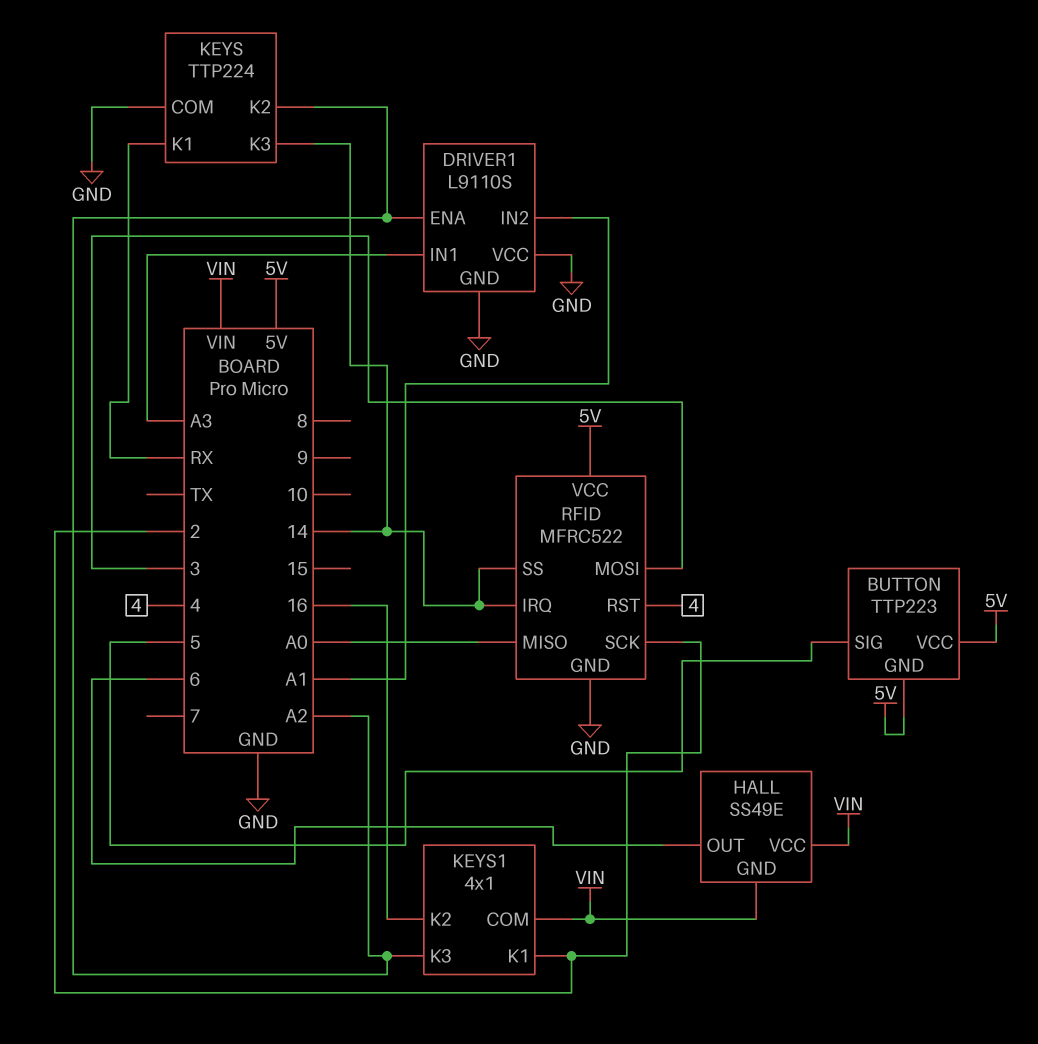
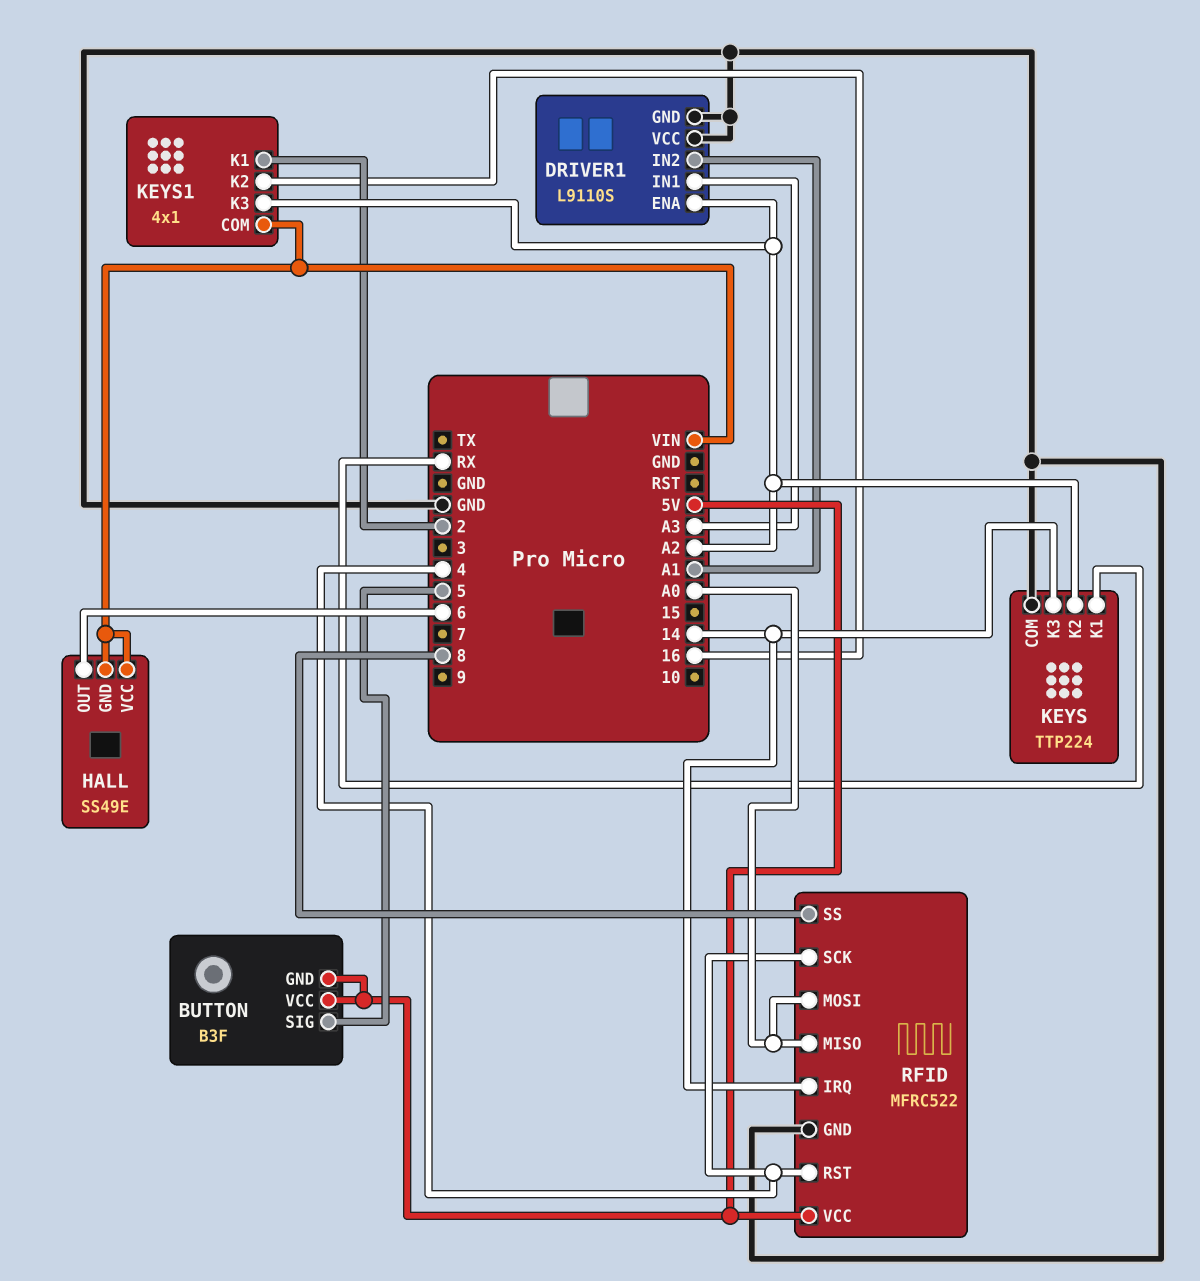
BUTTON: TTP223 -> B3F
RFID pin MOSI: 3 -> A0
RFID pin SCK: 2 -> 4
RFID pin SS: 14 -> 8

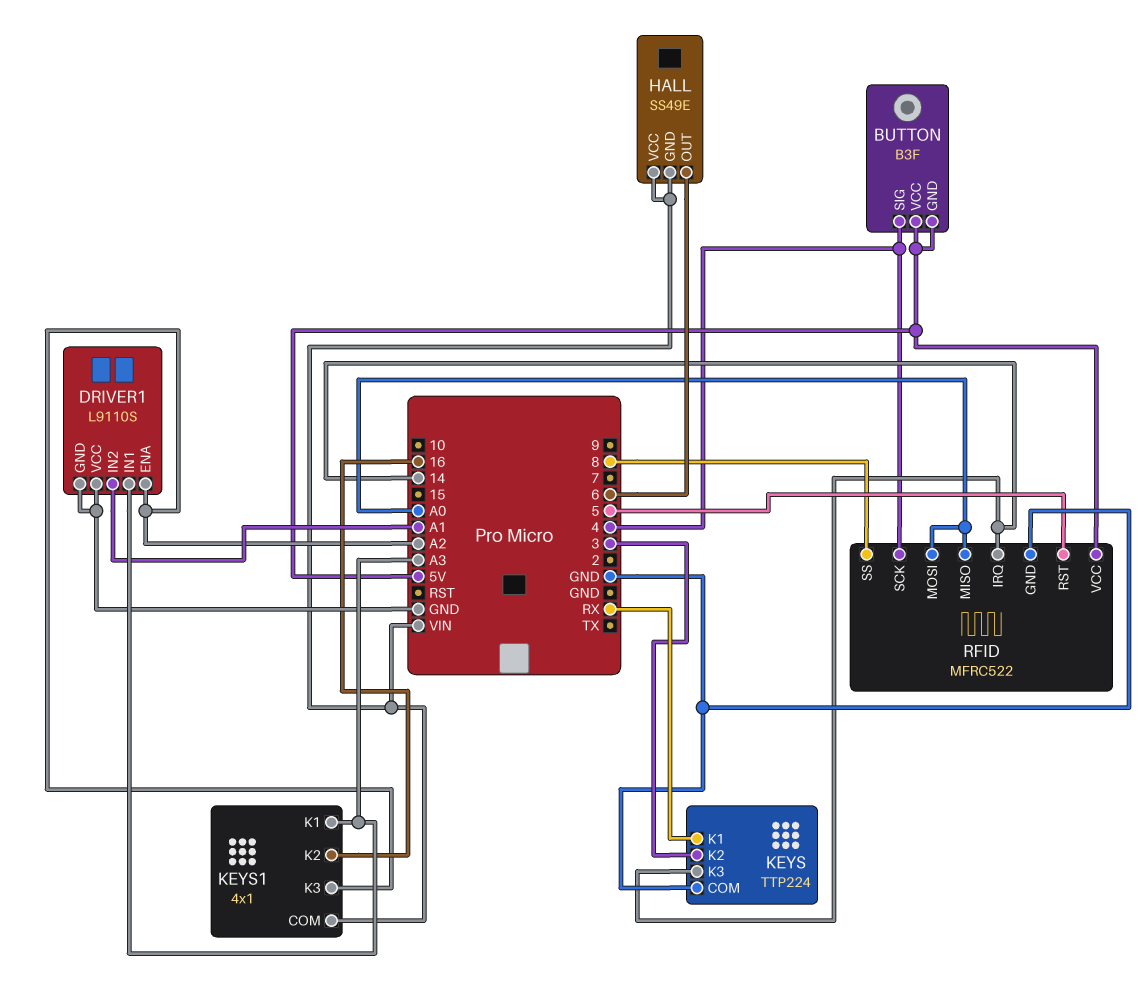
BUTTON pin SIG: 5 -> 4
KEYS pin K2: A2 -> 3
KEYS1 pin K1: 2 -> A3
RFID pin RST: 4 -> 5

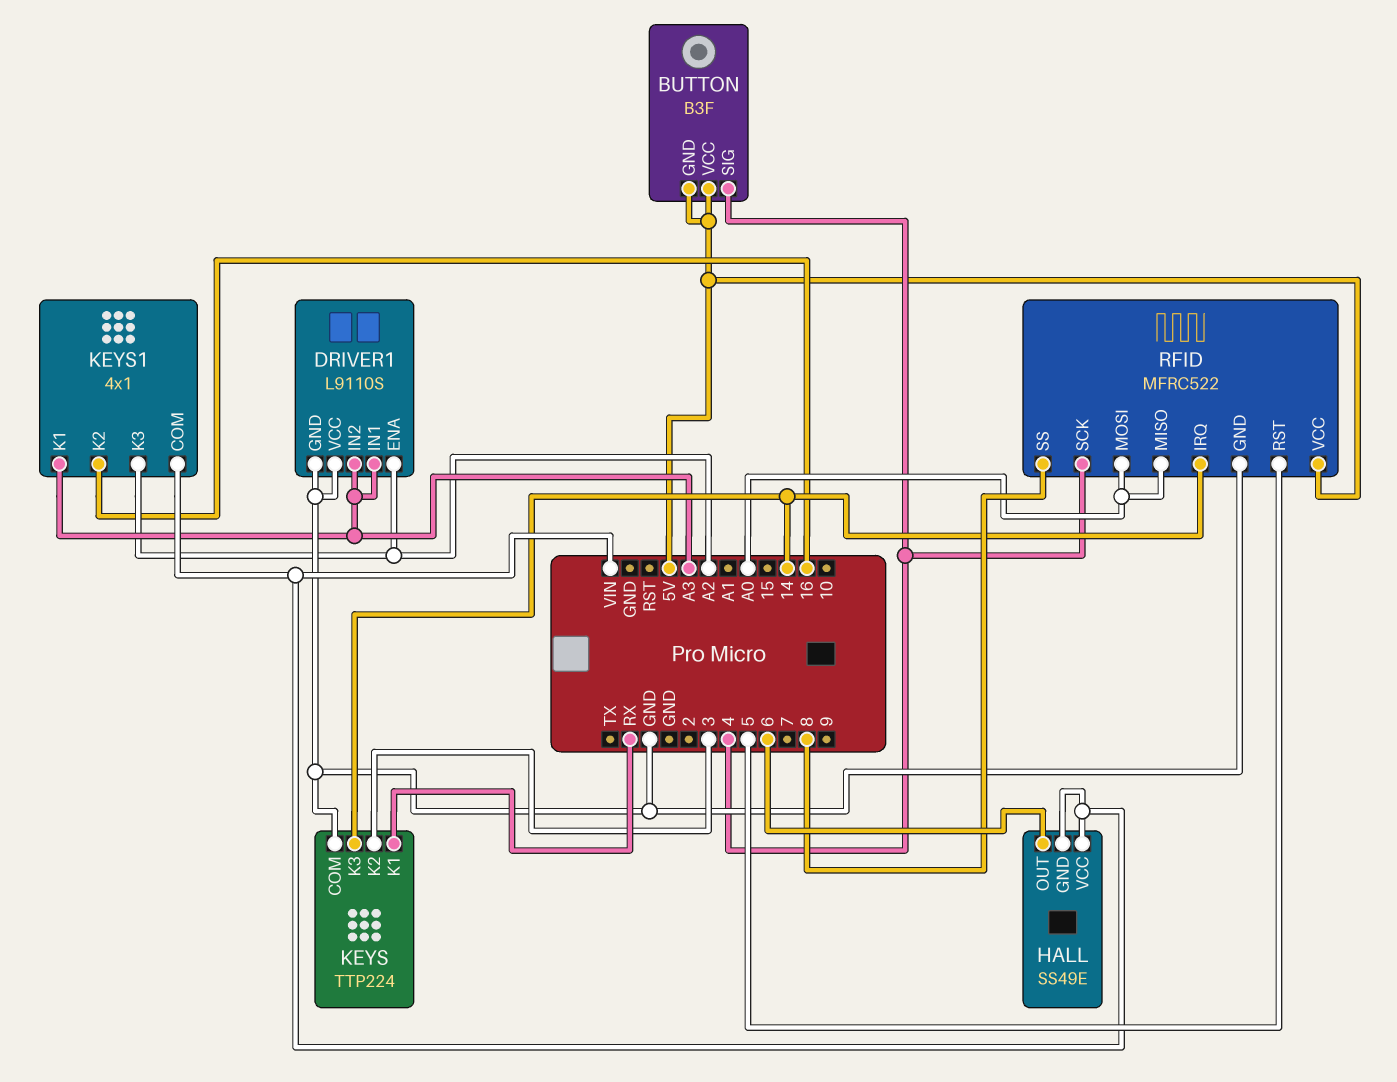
DRIVER1 pin IN2: A1 -> A3

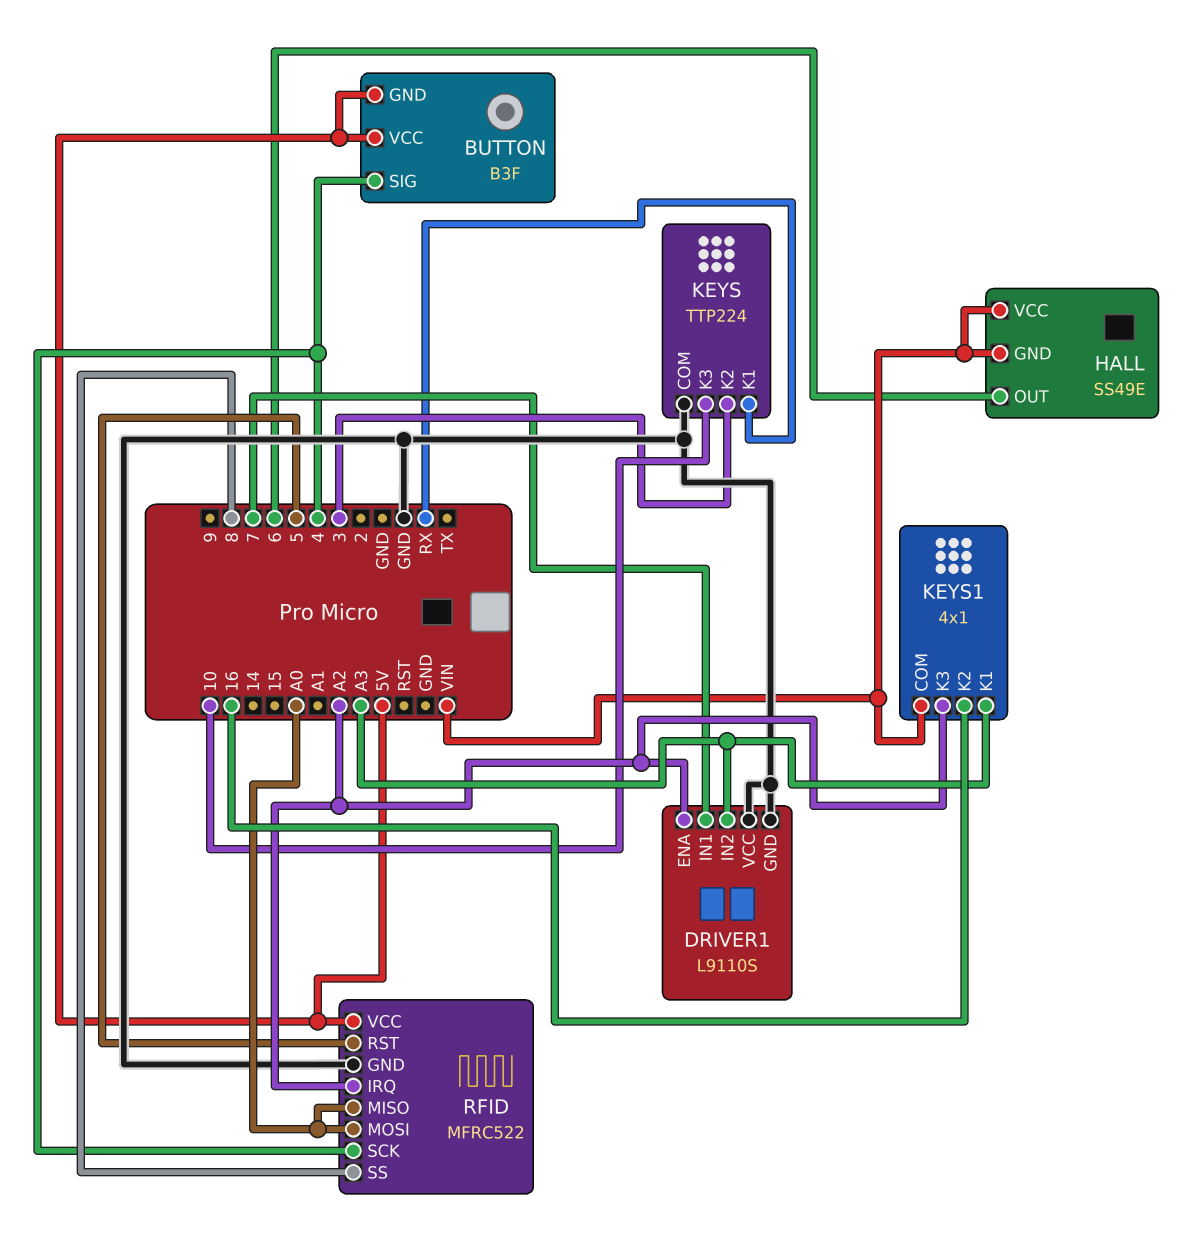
DRIVER1 pin IN1: A3 -> 7
KEYS pin K3: 14 -> 10
RFID pin IRQ: 14 -> A2

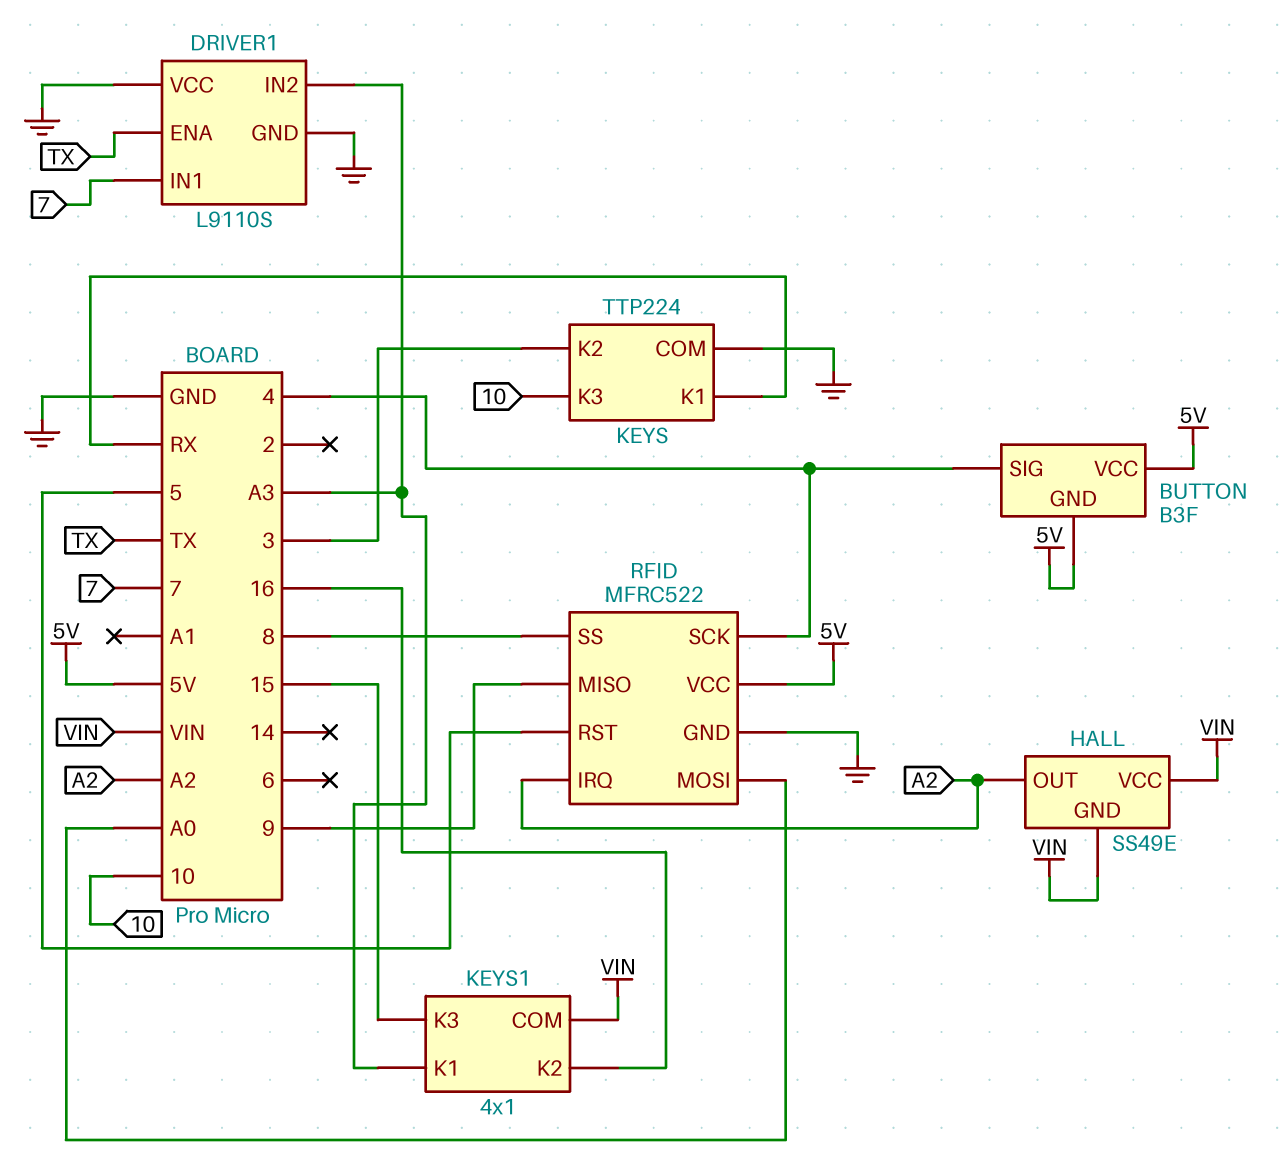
DRIVER1 pin ENA: A2 -> TX
HALL pin OUT: 6 -> A2
KEYS1 pin K3: A2 -> 15
RFID pin MISO: A0 -> 9

